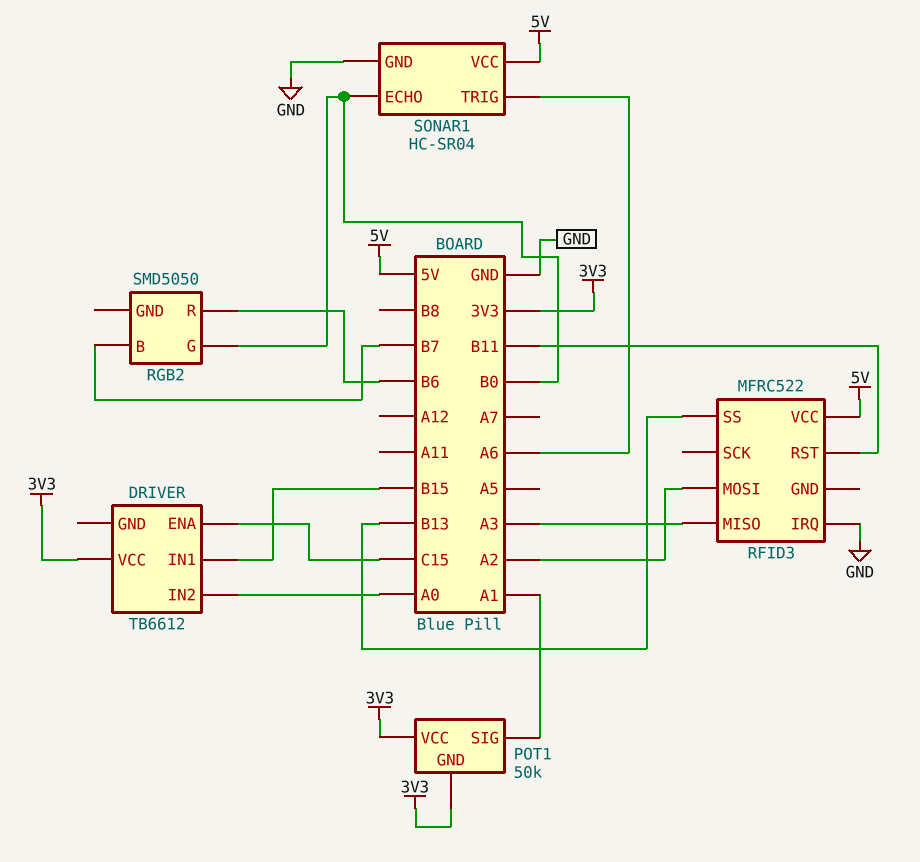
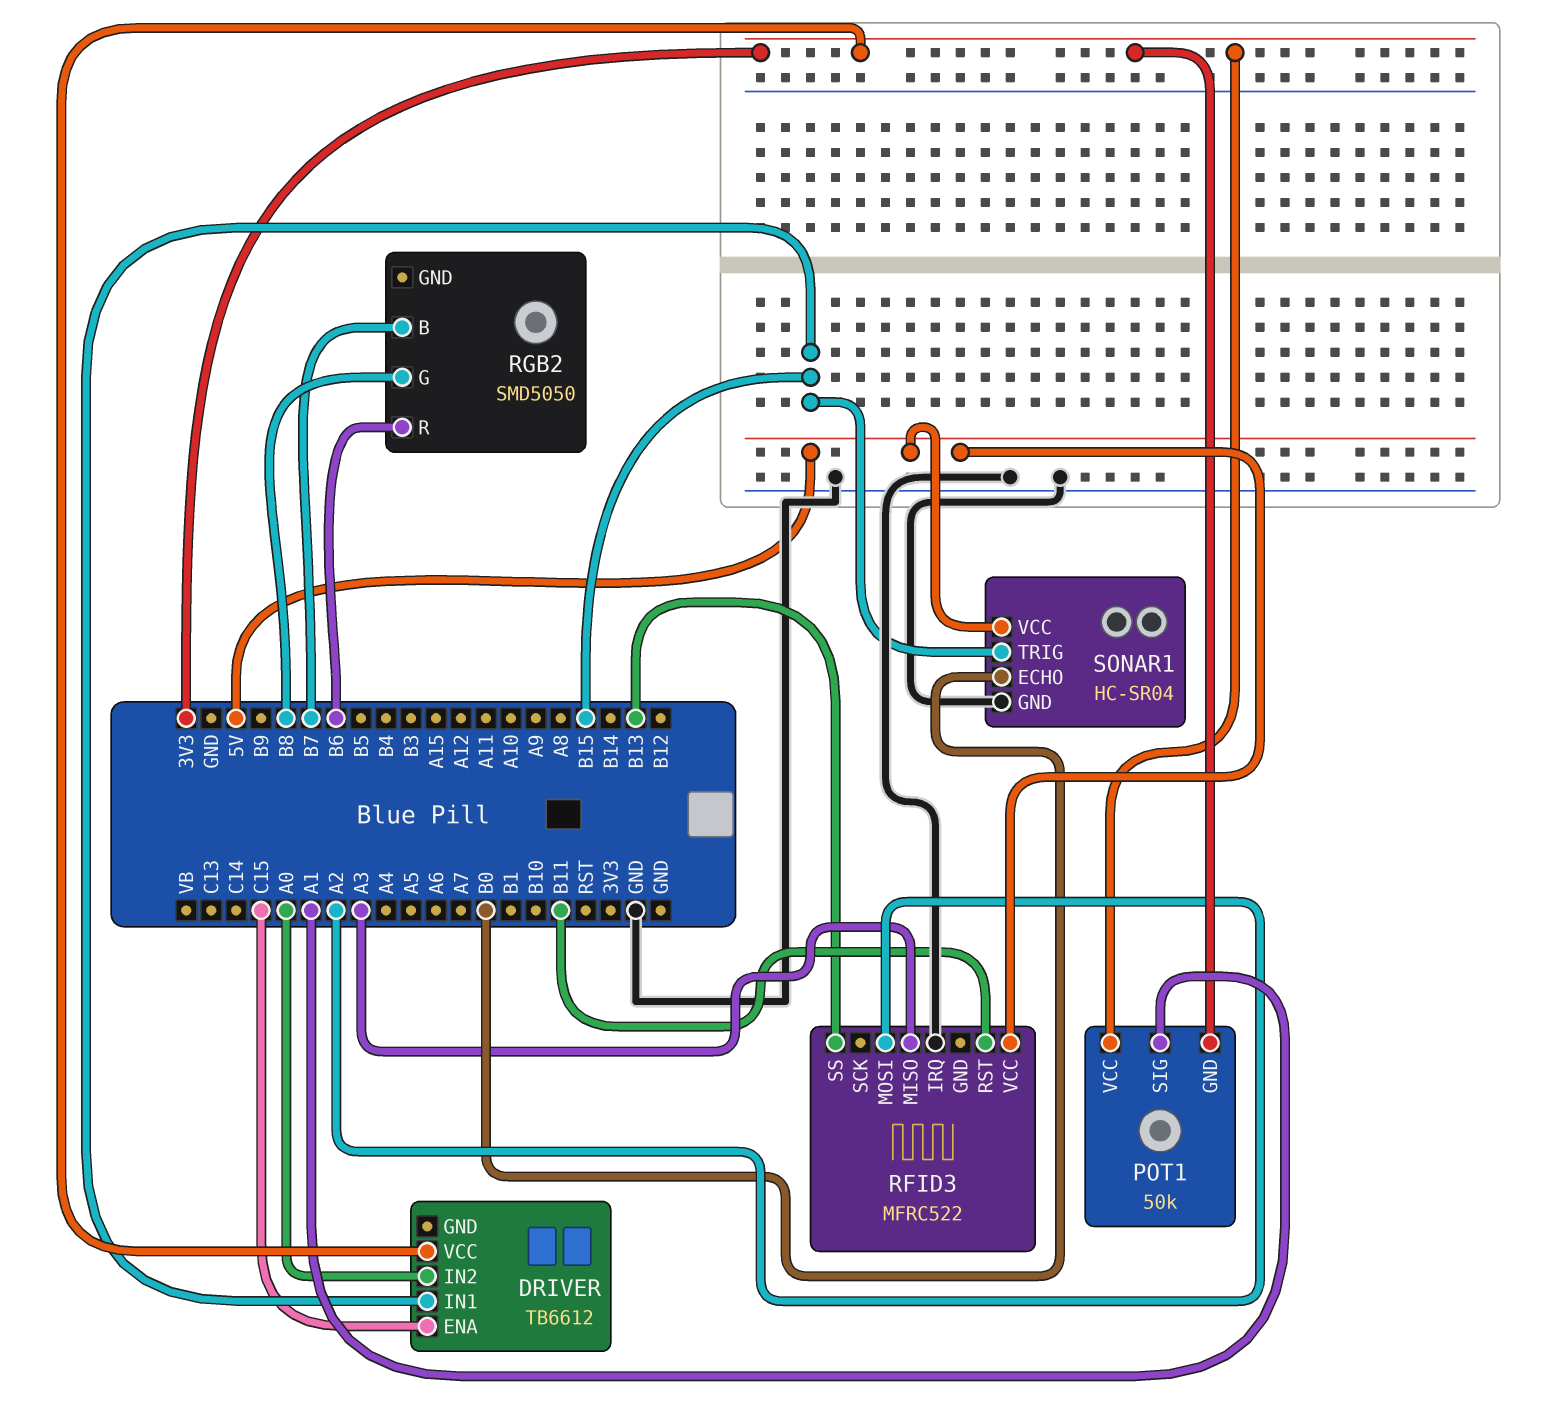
RGB2 pin G: B0 -> B8
SONAR1 pin TRIG: A6 -> B15

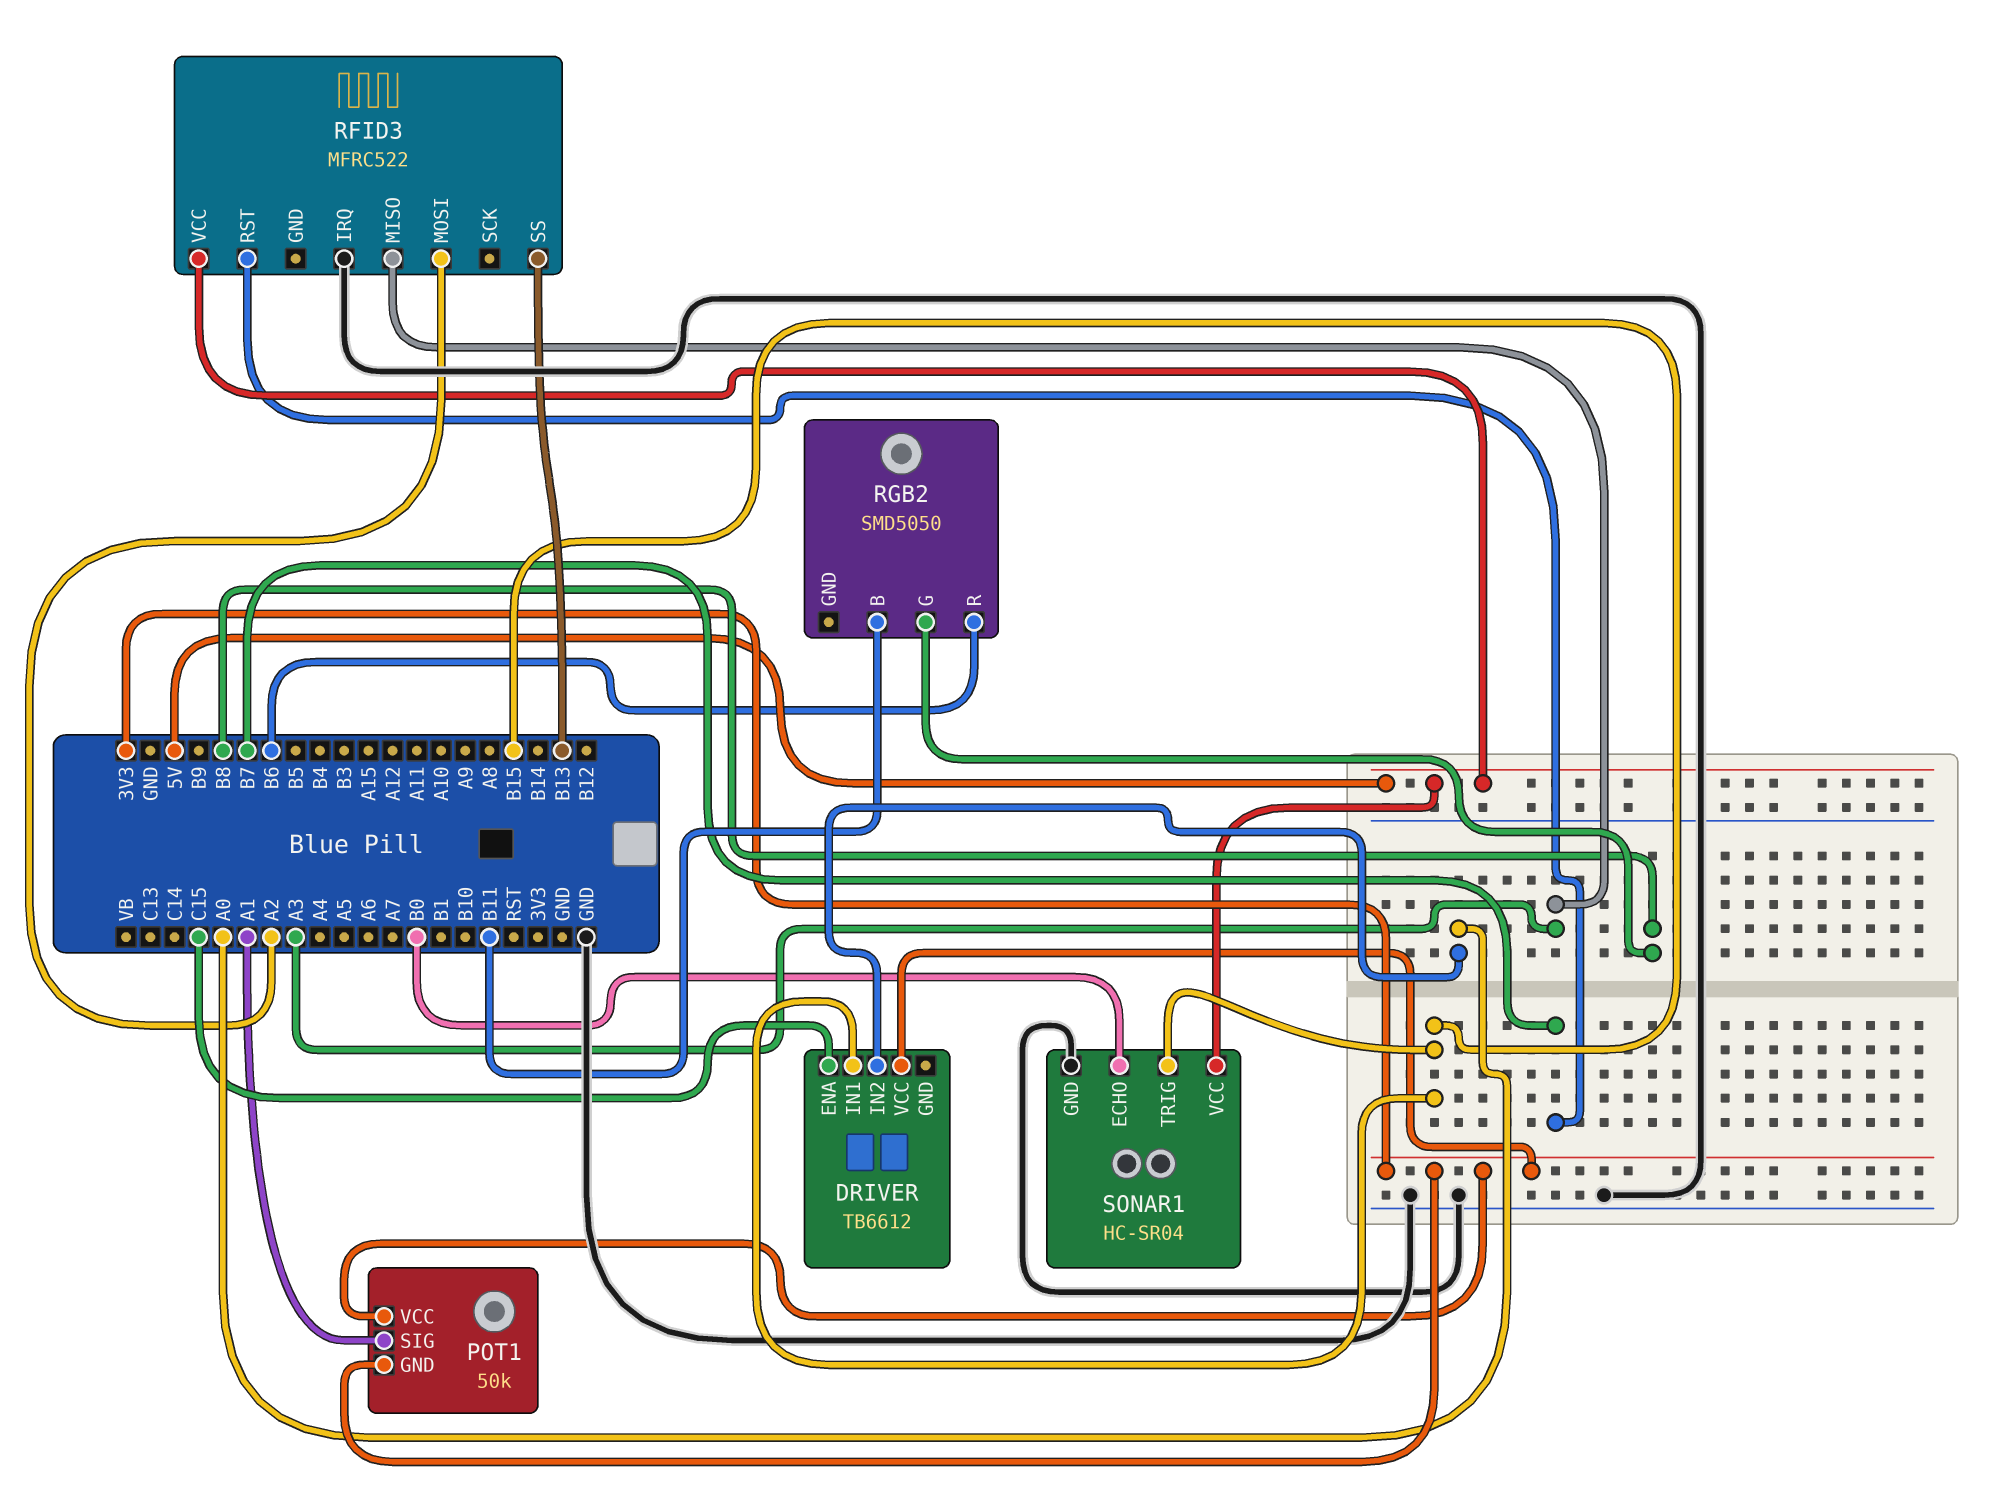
RFID3 pin RST: B11 -> B7
RGB2 pin B: B7 -> B11

